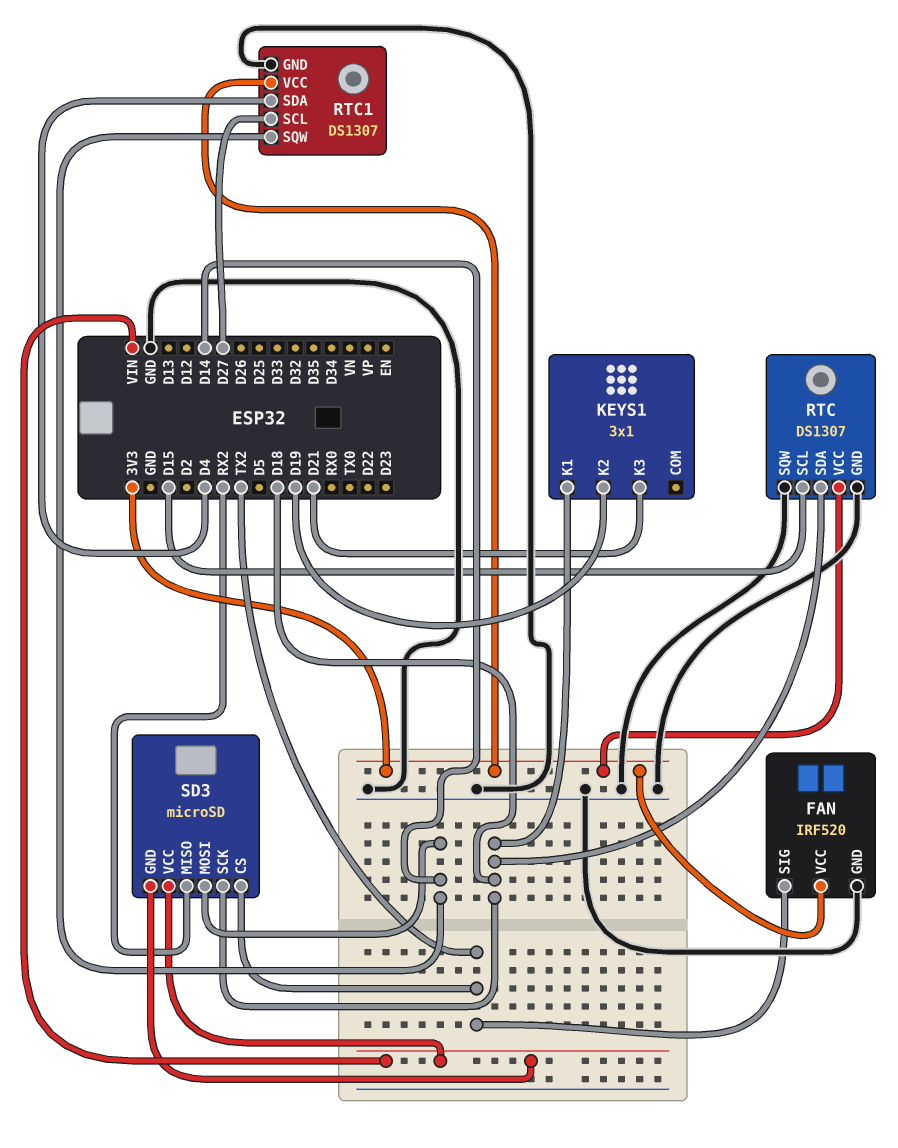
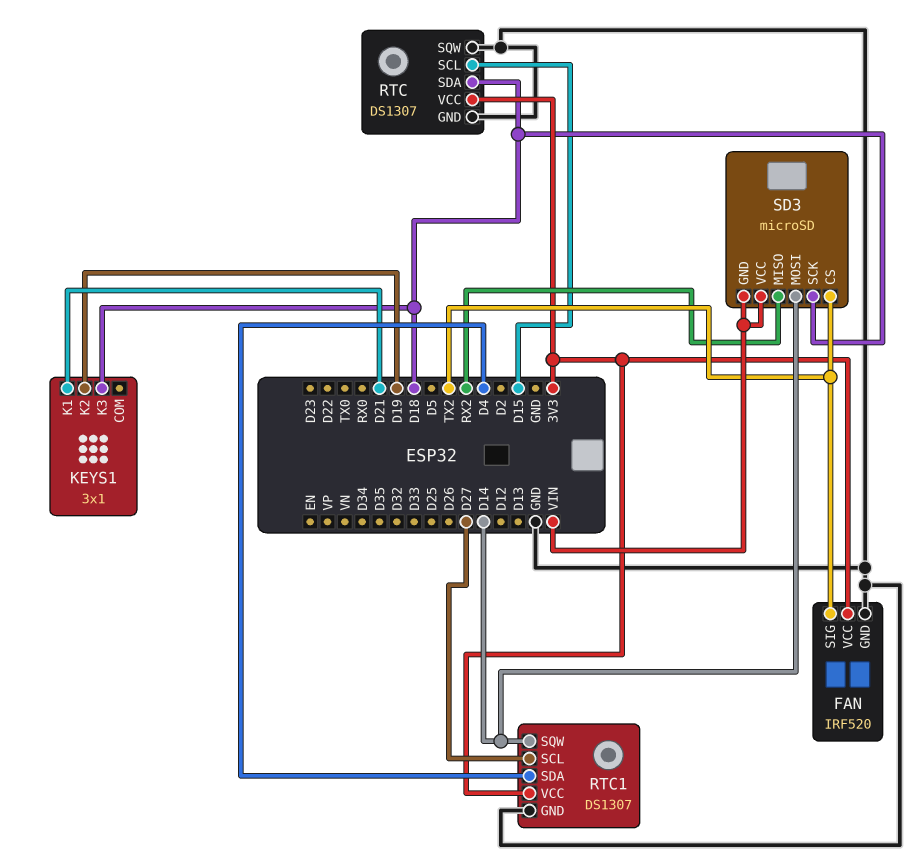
KEYS1 pin K1: D18 -> D21
KEYS1 pin K3: D21 -> D18

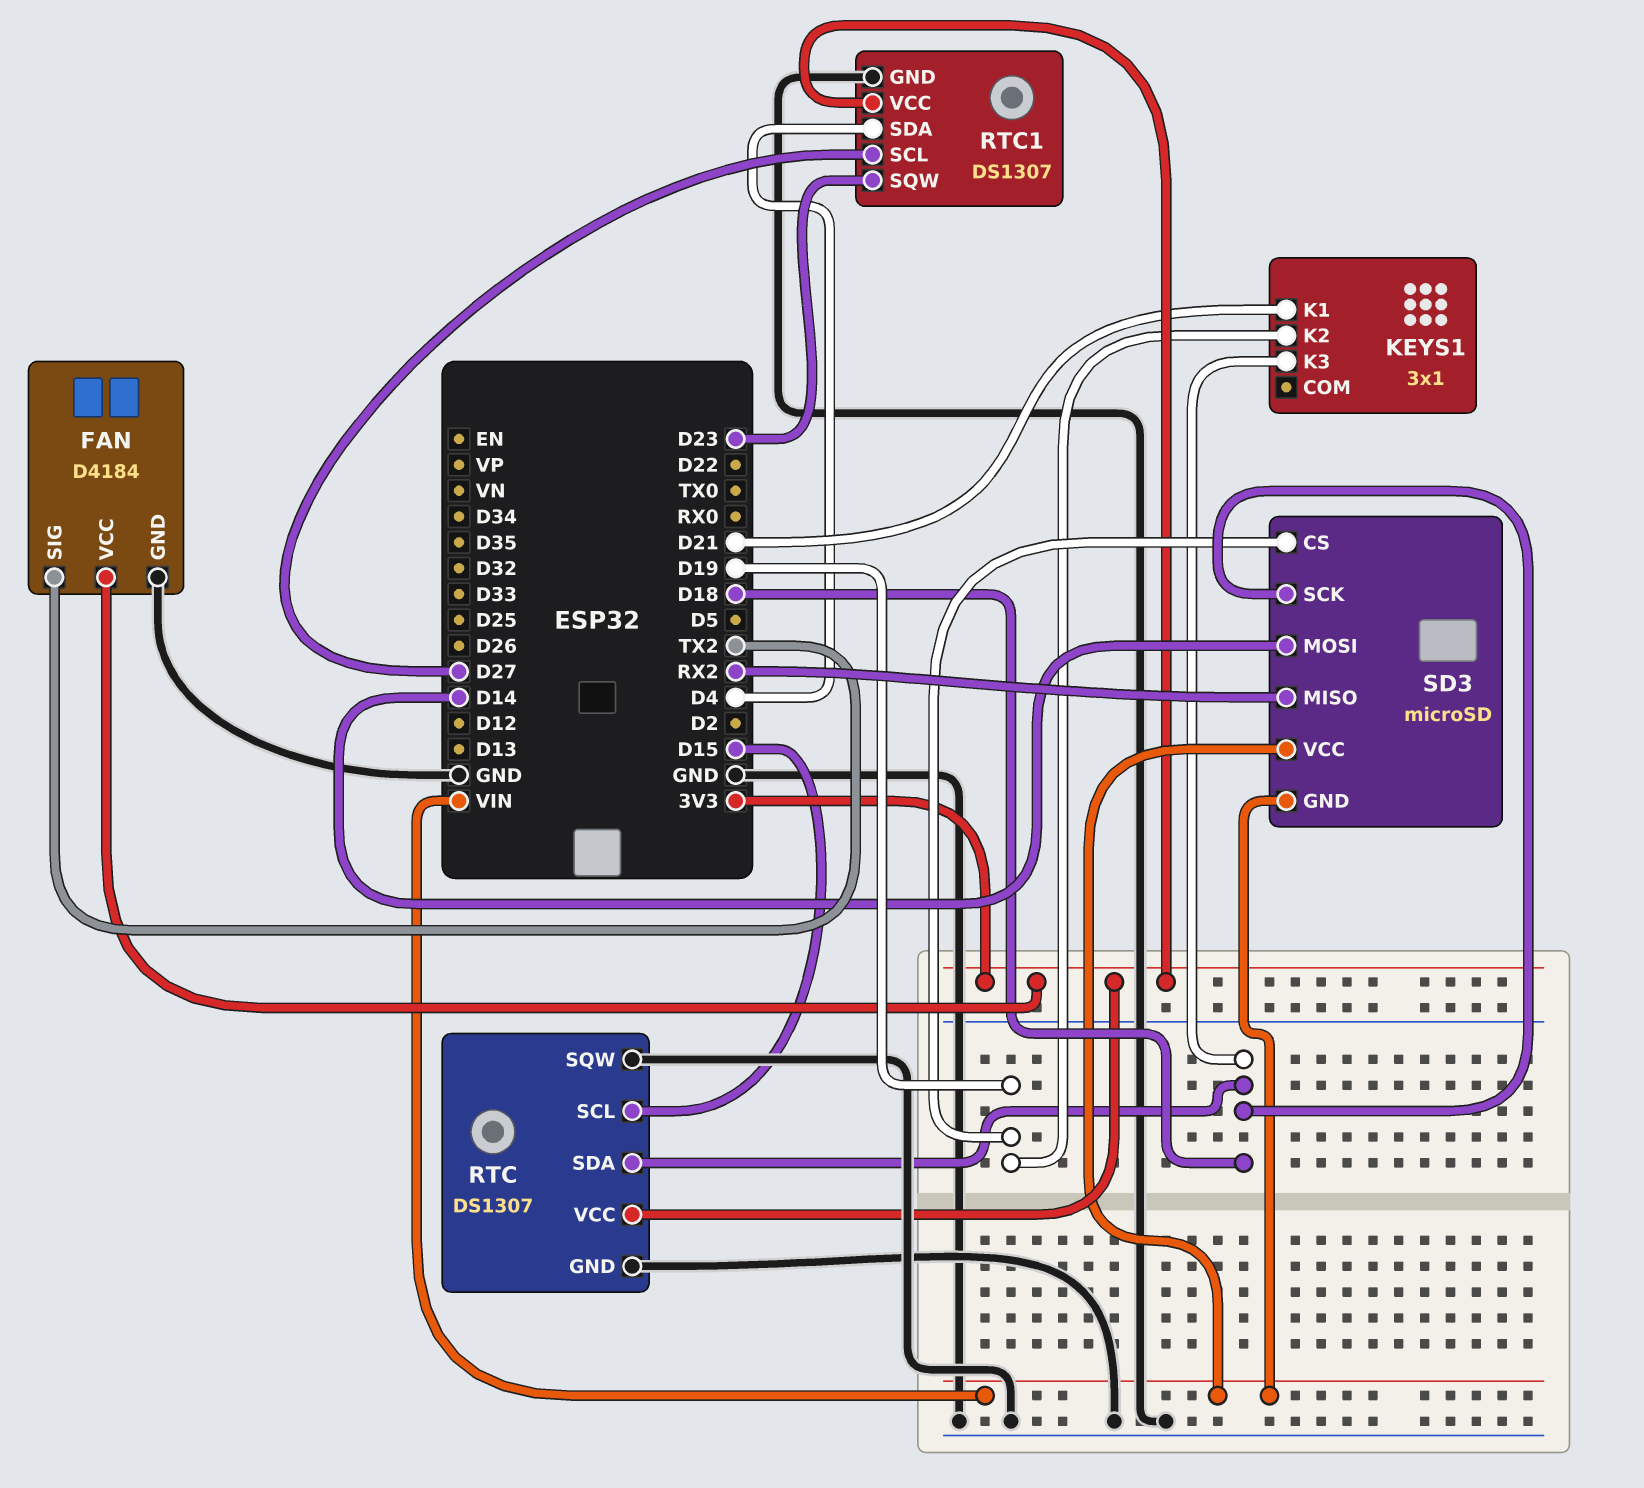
FAN: IRF520 -> D4184
RTC1 pin SQW: D14 -> D23
SD3 pin CS: TX2 -> D19

